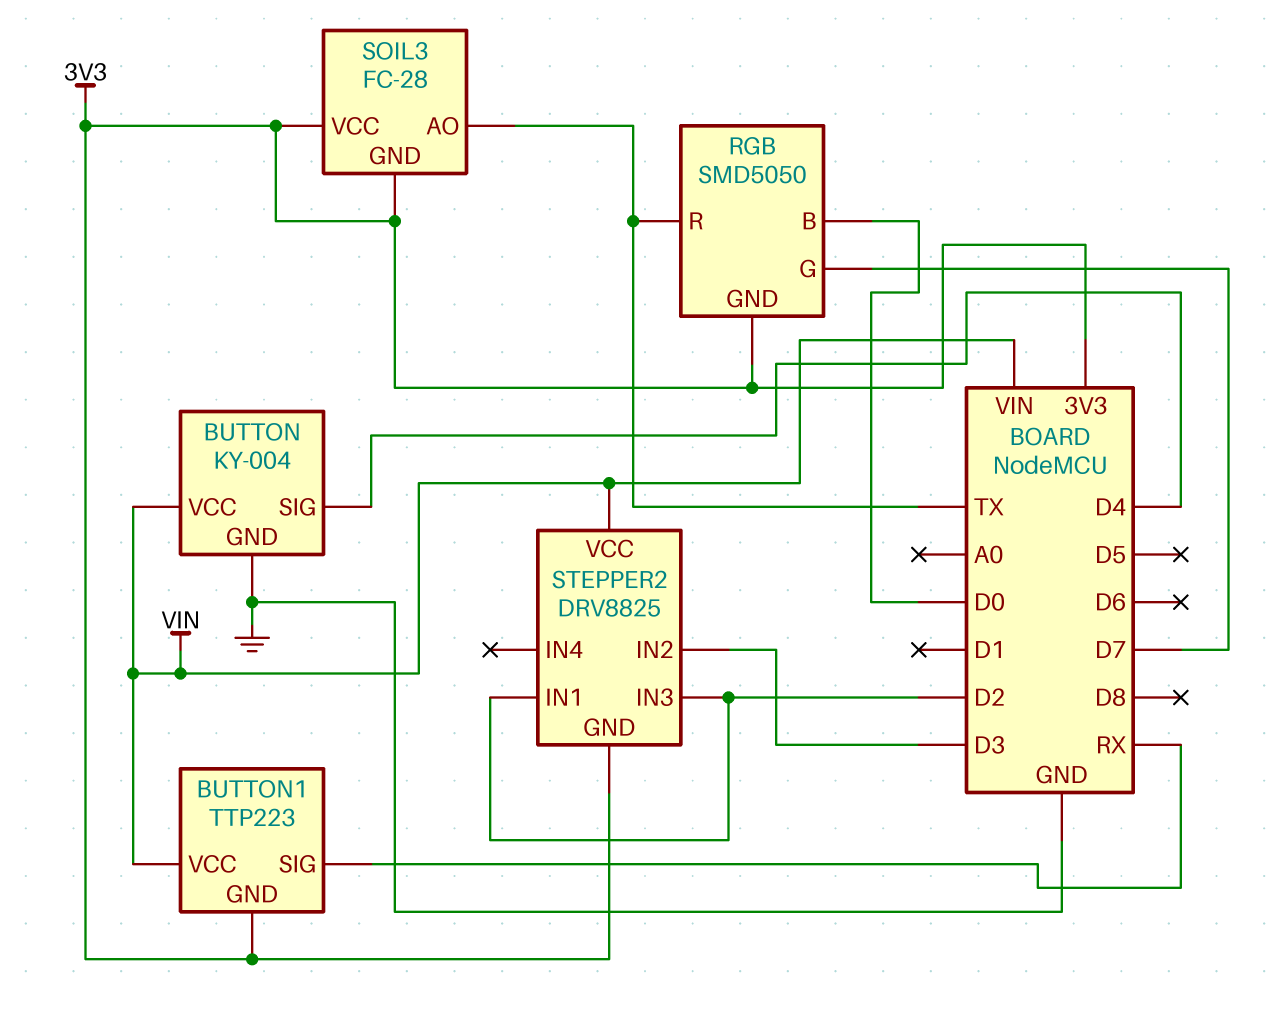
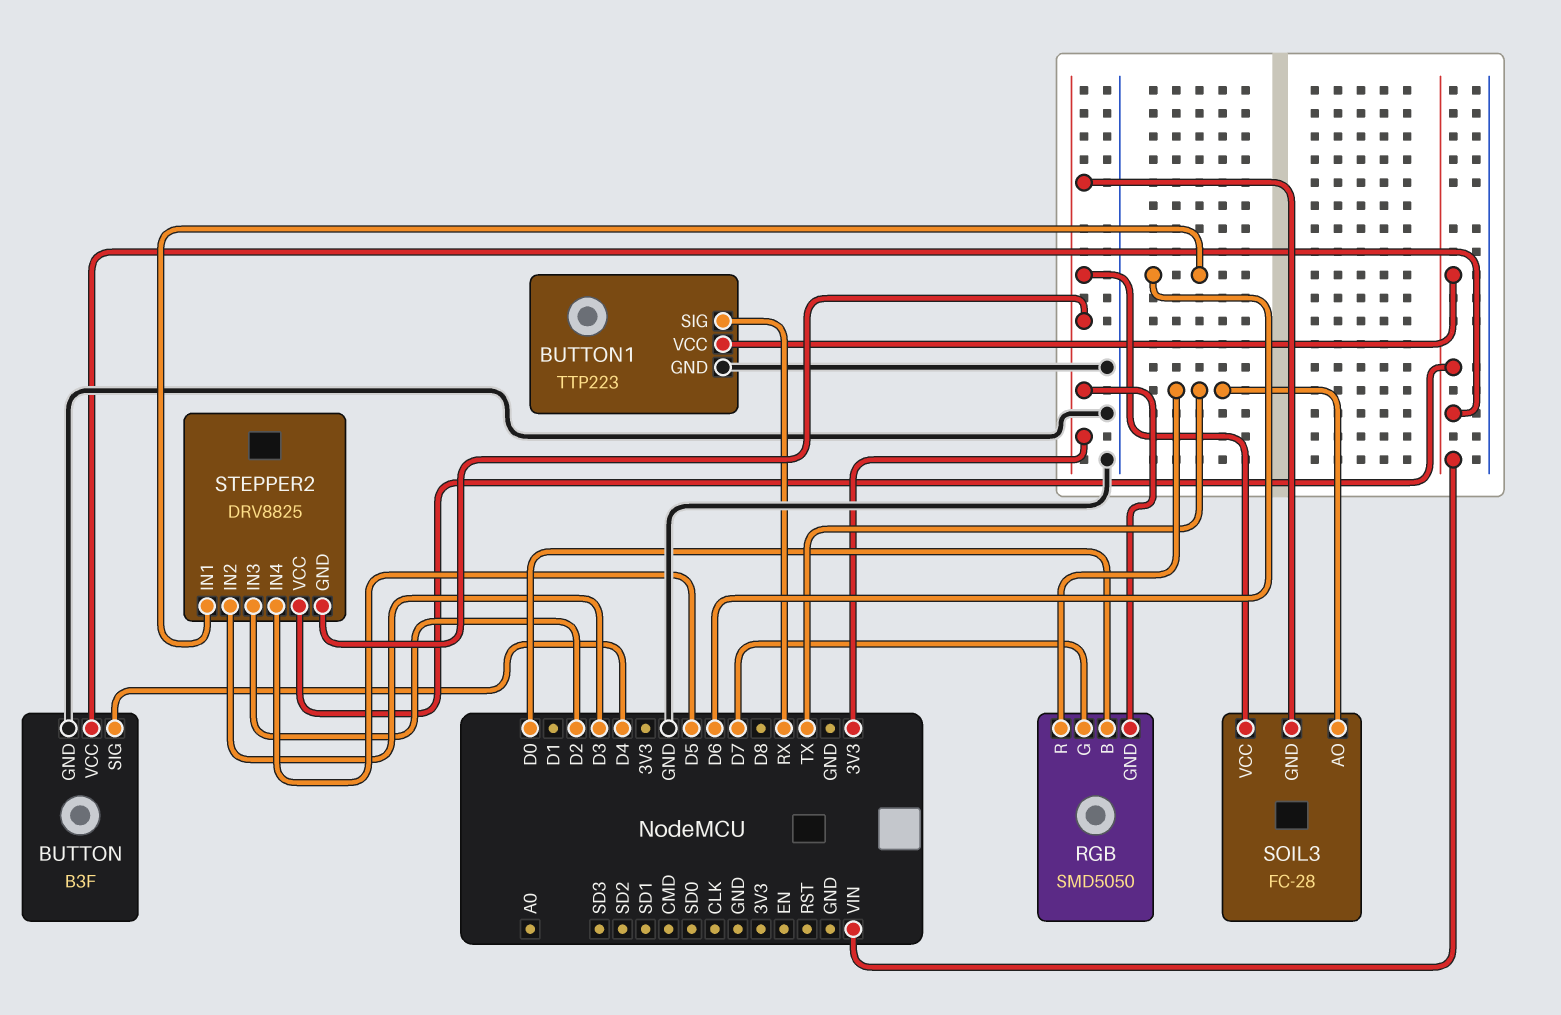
BUTTON: KY-004 -> B3F
BUTTON1 pin GND: 3V3 -> GND
STEPPER2 pin IN1: D2 -> D6
STEPPER2 pin IN4: none -> D5

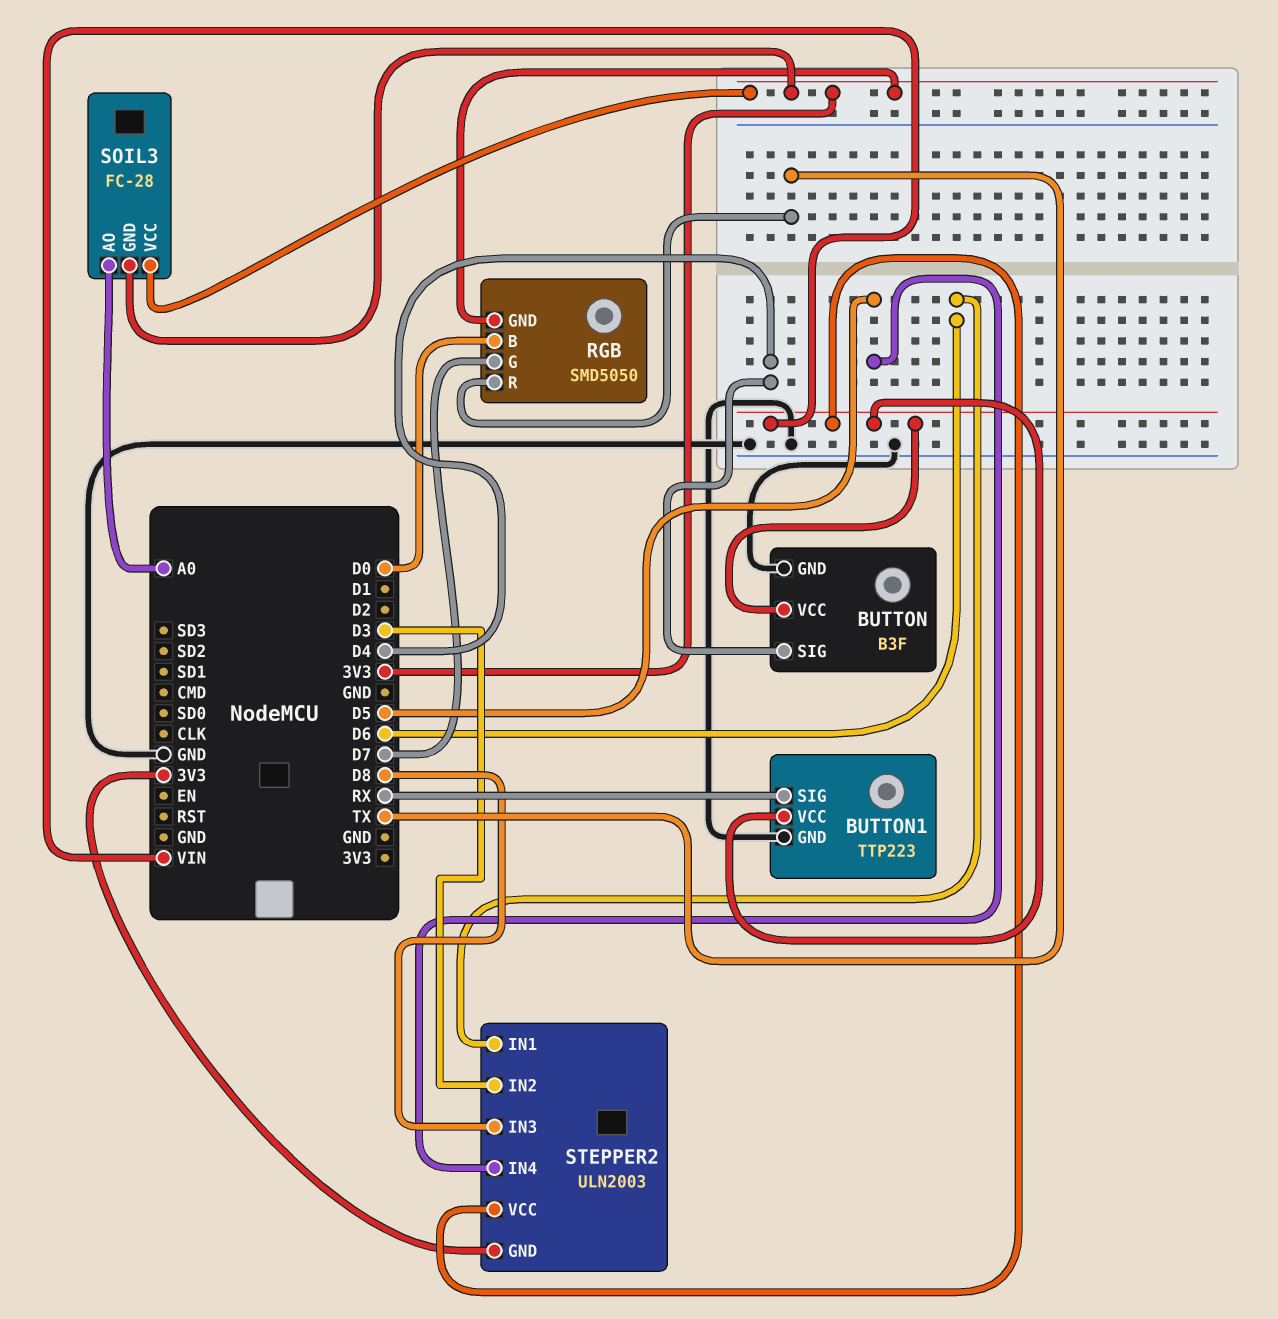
SOIL3 pin AO: TX -> A0
STEPPER2: DRV8825 -> ULN2003
STEPPER2 pin IN3: D2 -> D8

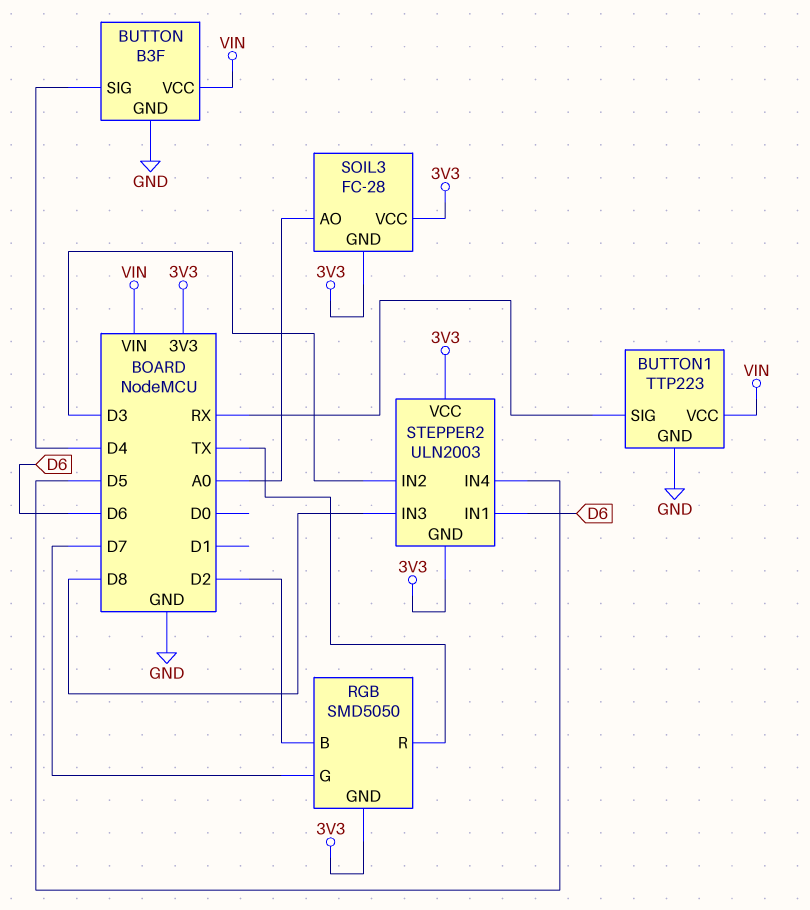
RGB pin B: D0 -> D2
STEPPER2 pin VCC: VIN -> 3V3

